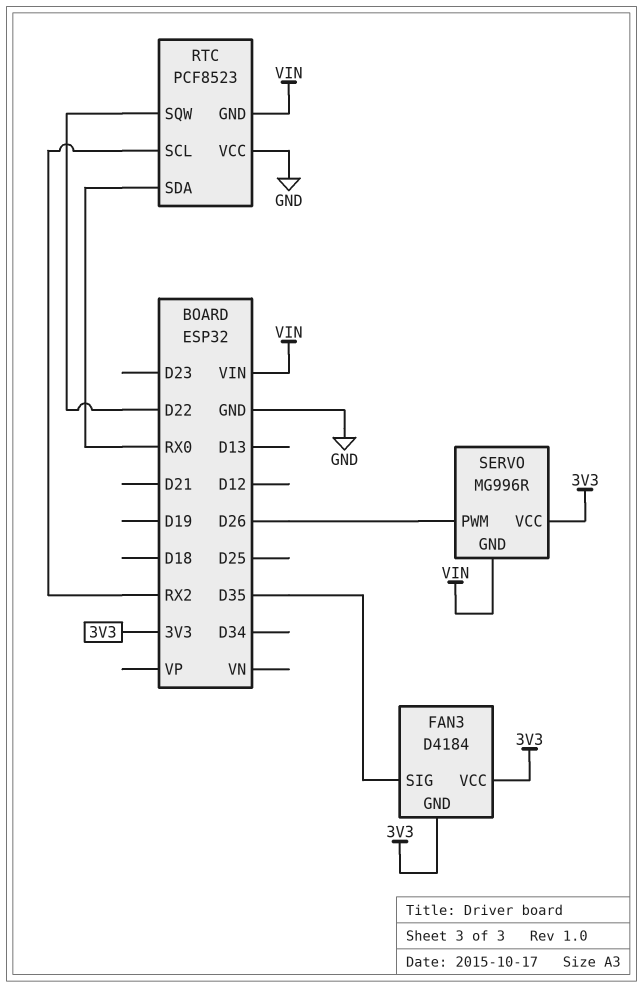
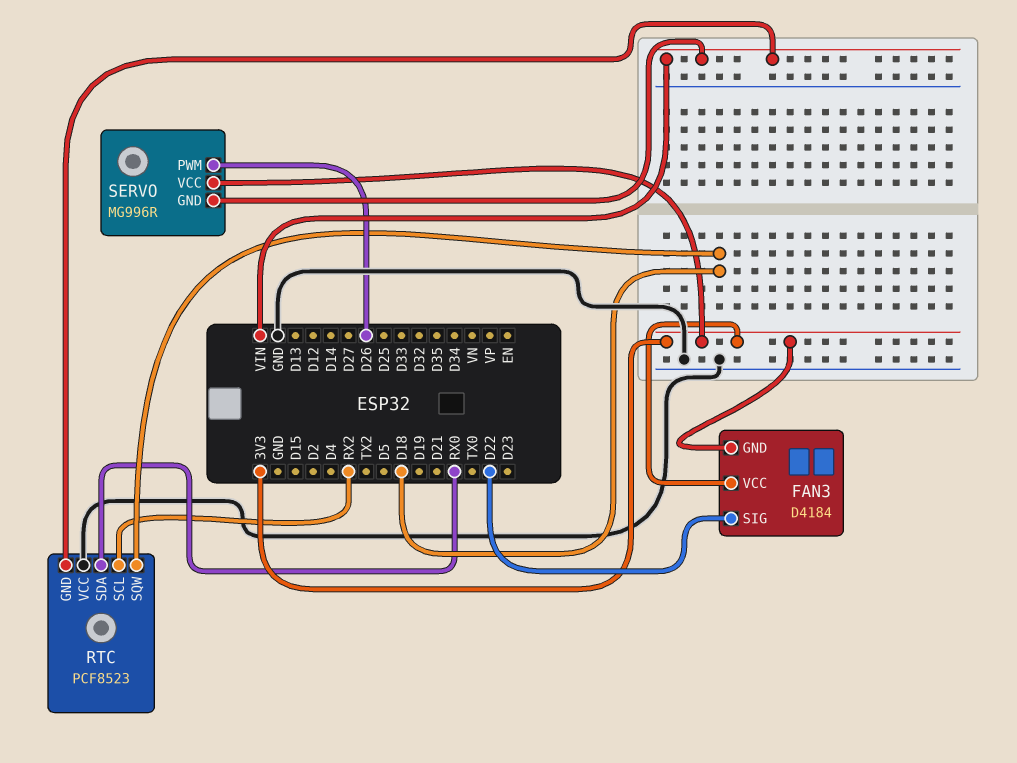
FAN3 pin SIG: D35 -> D22
RTC pin SQW: D22 -> D18

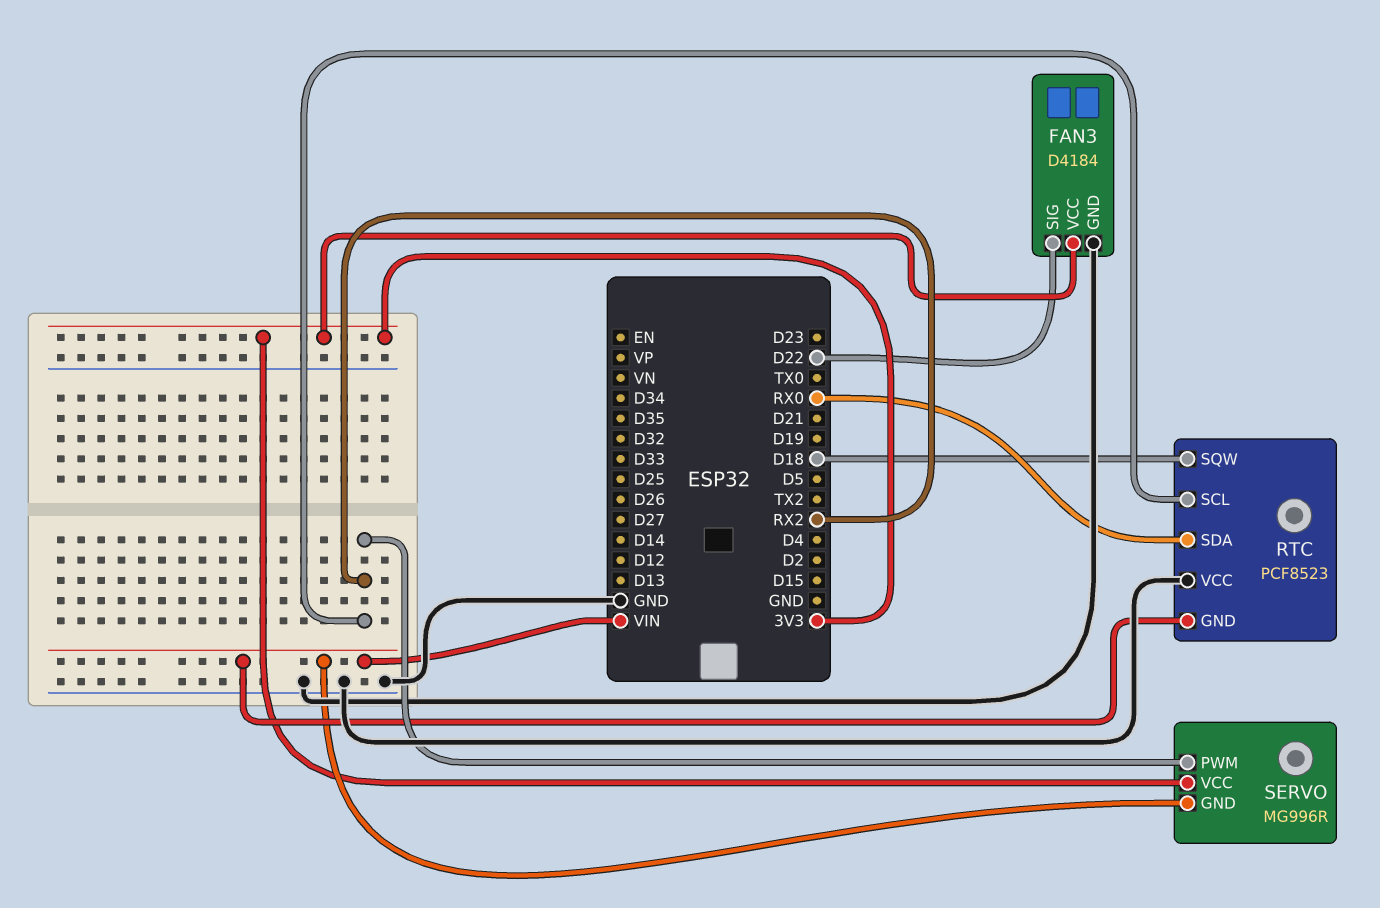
FAN3 pin GND: 3V3 -> GND
SERVO pin PWM: D26 -> RX2

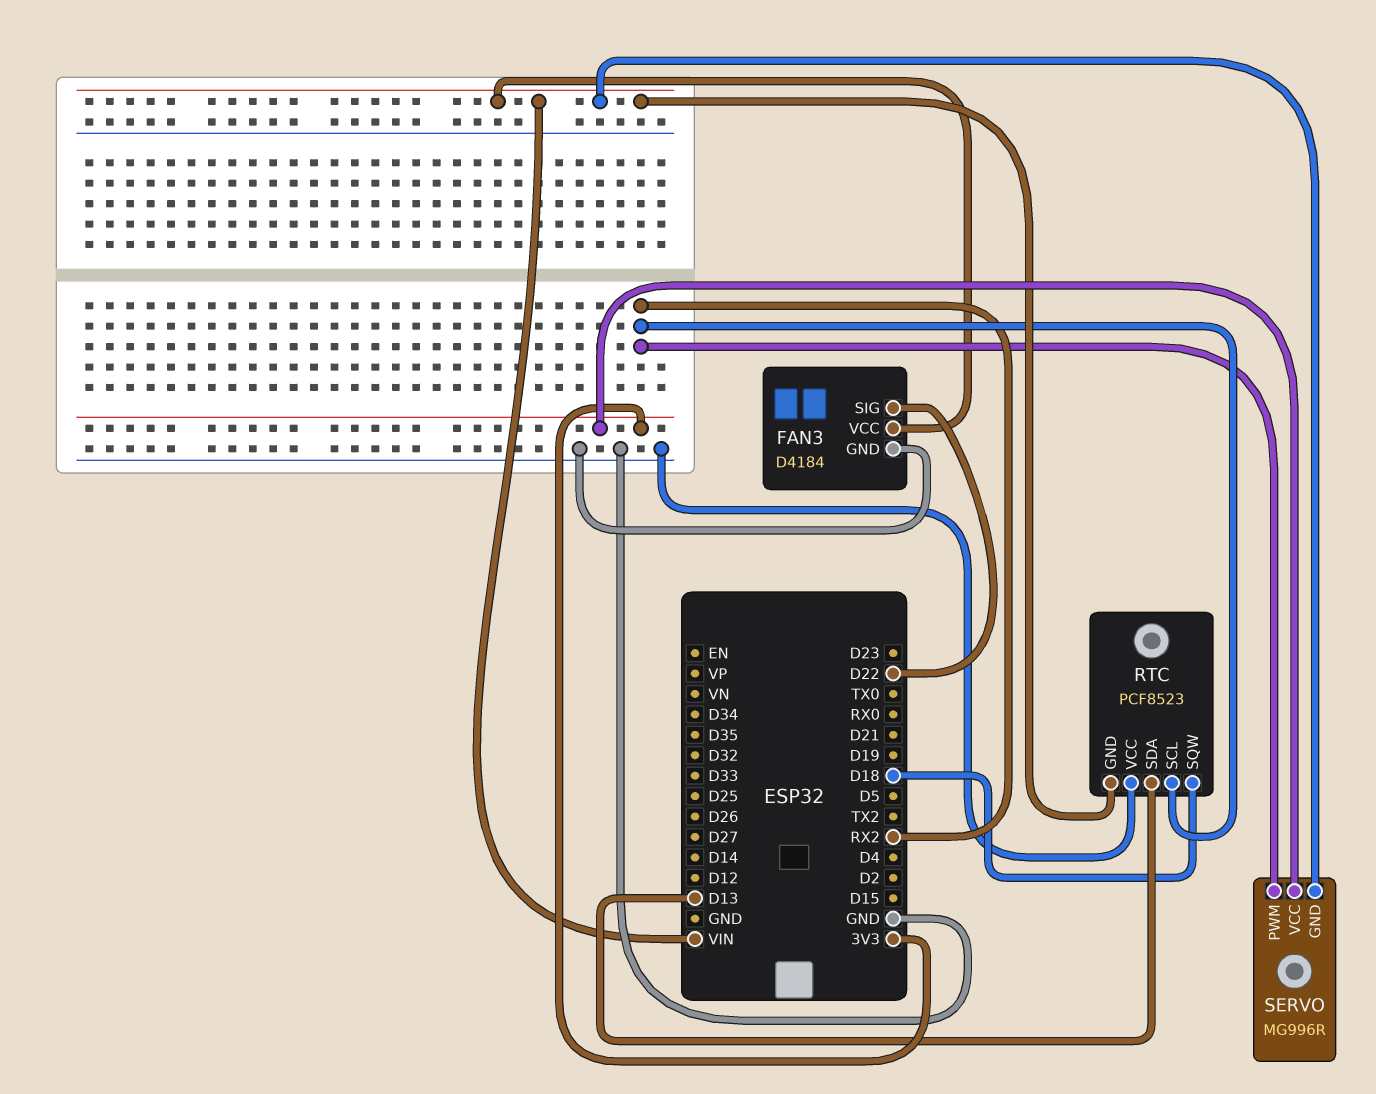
FAN3 pin VCC: 3V3 -> VIN
RTC pin SDA: RX0 -> D13

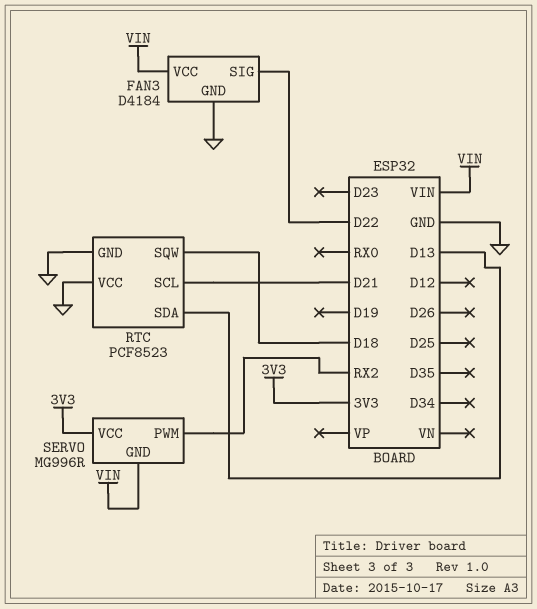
RTC pin GND: VIN -> GND
RTC pin SCL: RX2 -> D21

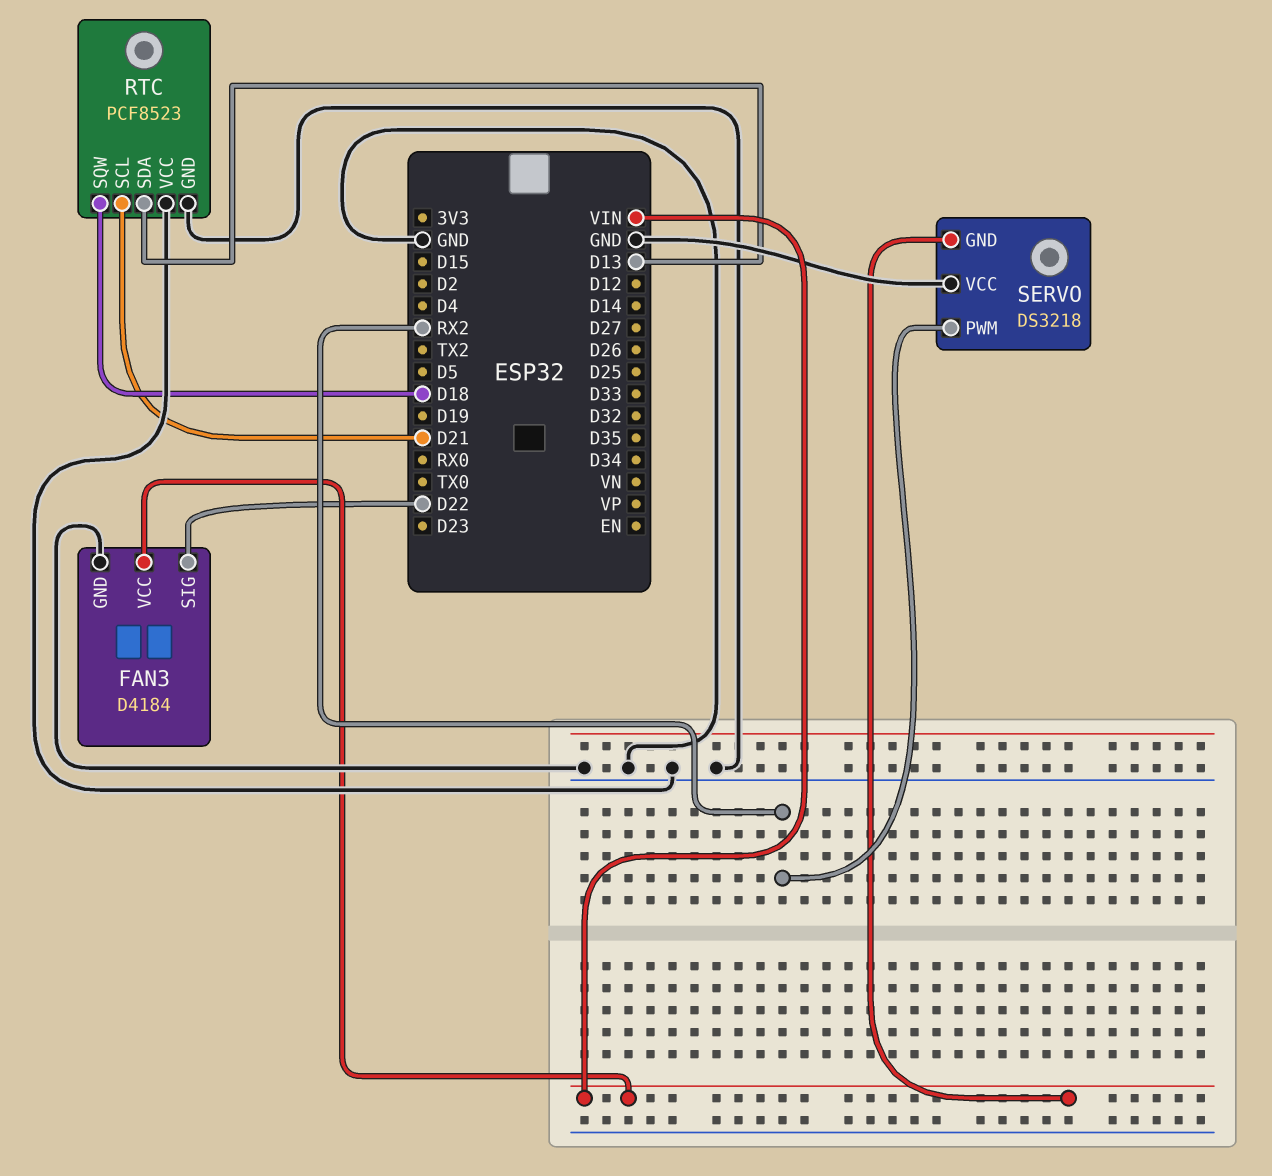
SERVO: MG996R -> DS3218
SERVO pin VCC: 3V3 -> GND

